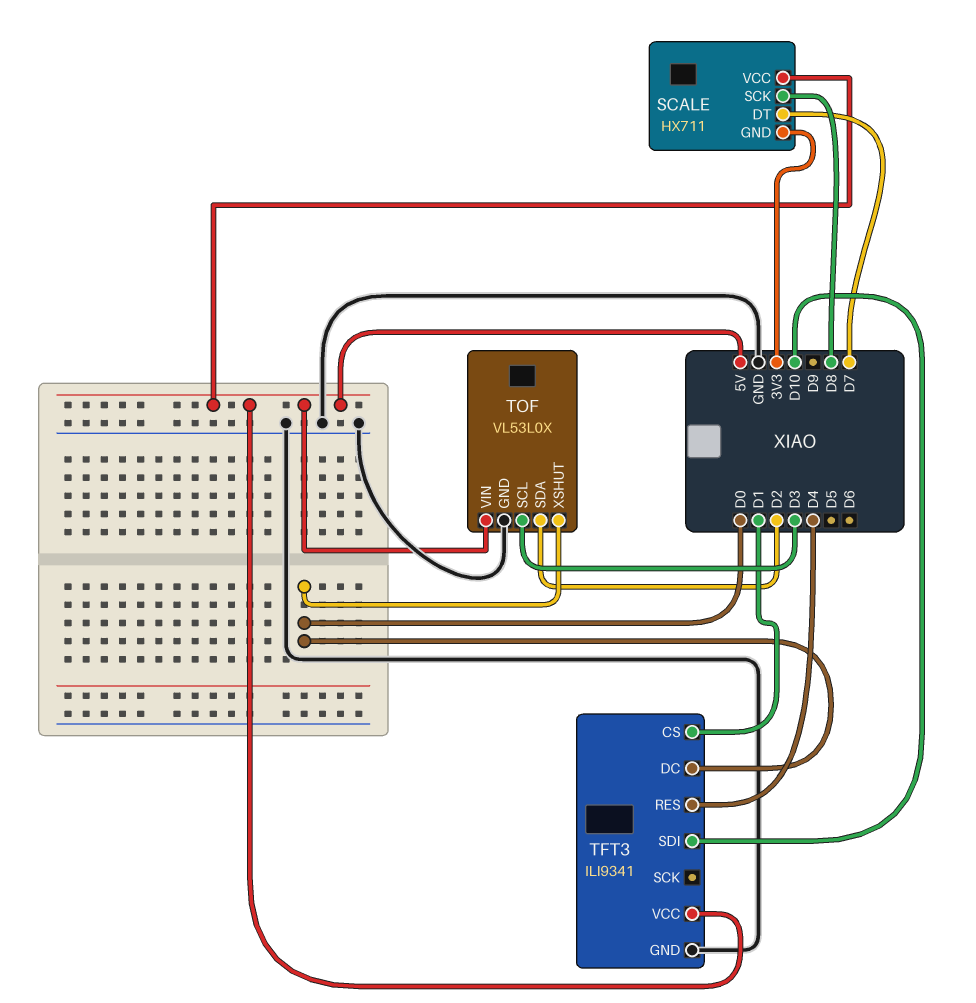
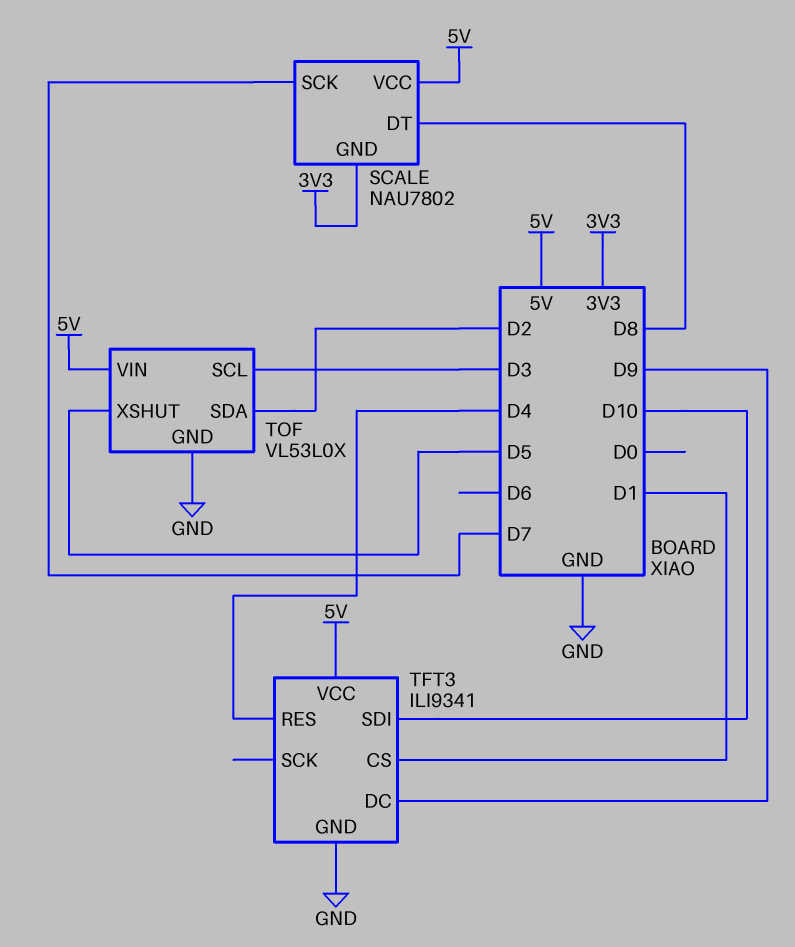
SCALE: HX711 -> NAU7802
SCALE pin DT: D7 -> D8
SCALE pin SCK: D8 -> D7
TFT3 pin DC: D0 -> D9
TOF pin XSHUT: D0 -> D5

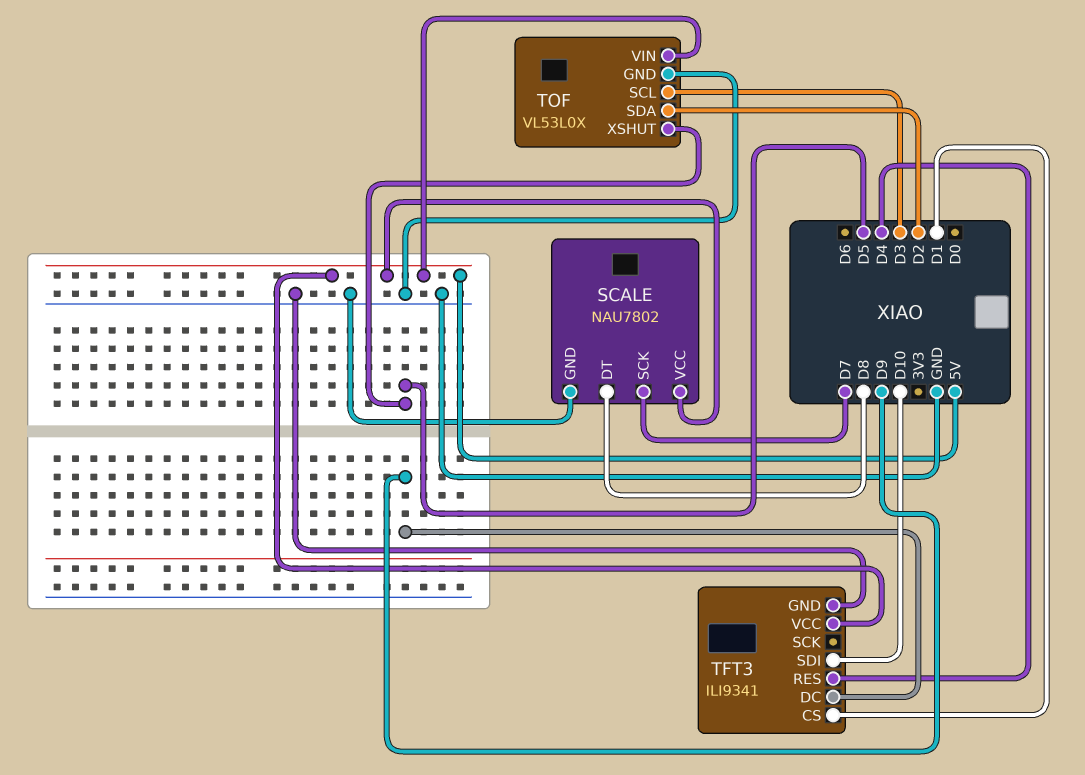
SCALE pin GND: 3V3 -> GND

